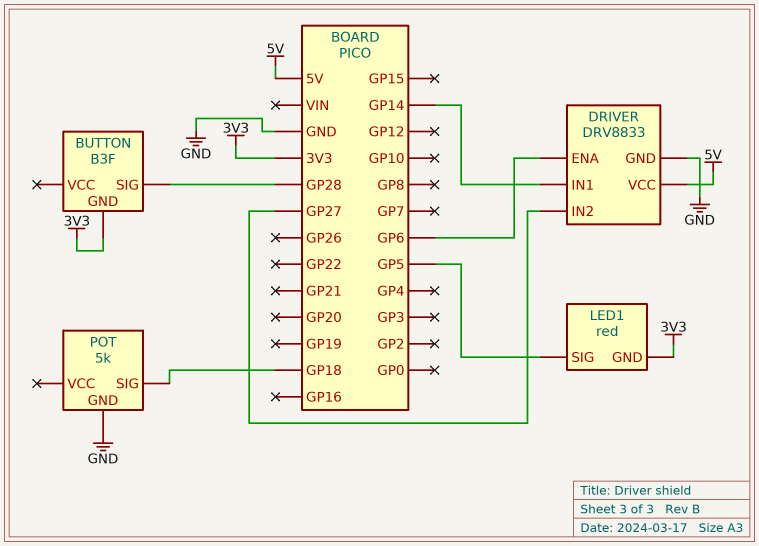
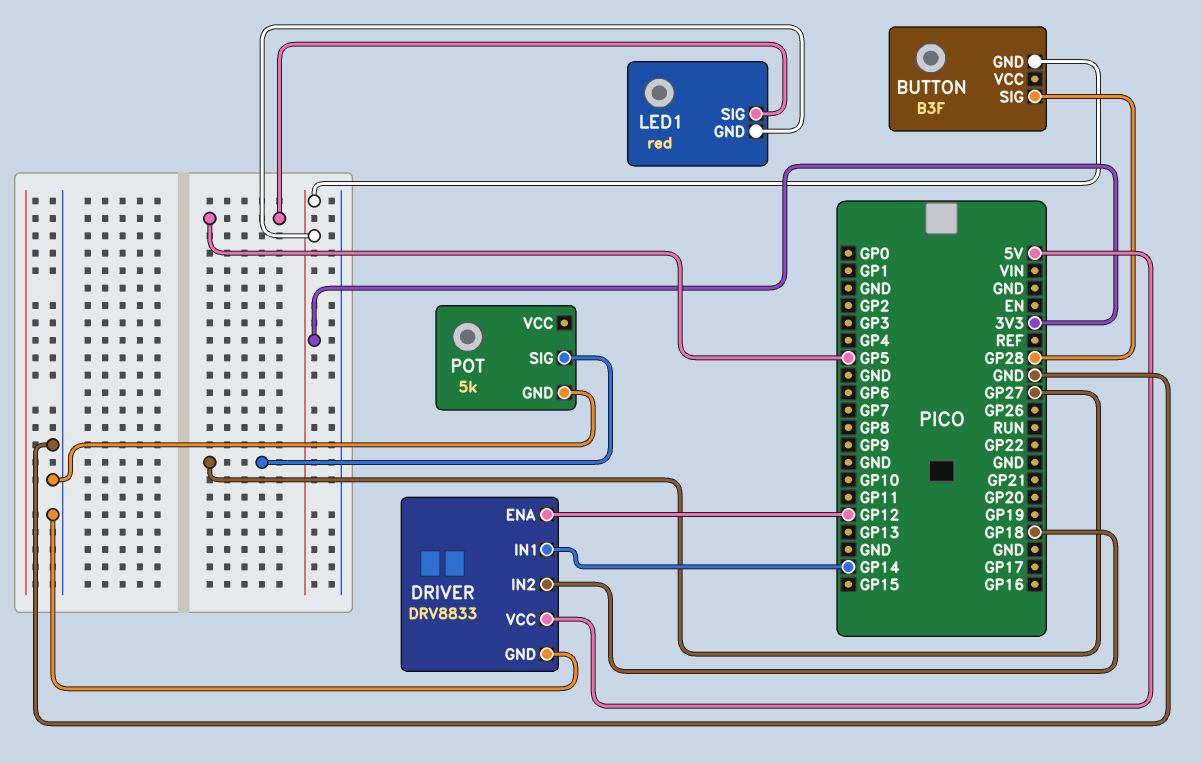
DRIVER pin ENA: GP6 -> GP12
DRIVER pin IN2: GP27 -> GP18
POT pin SIG: GP18 -> GP27

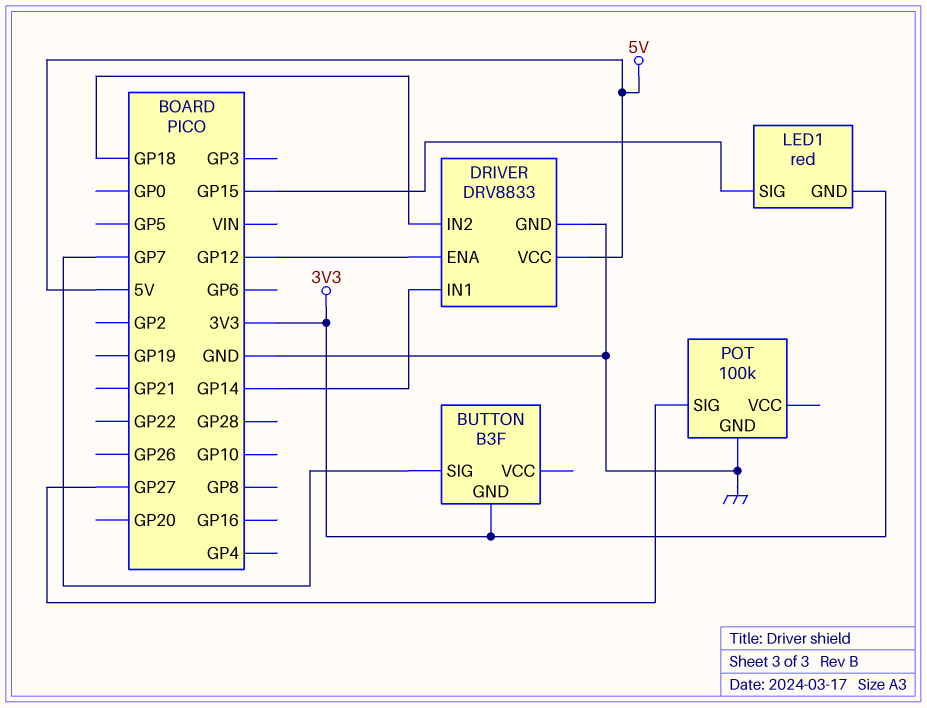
BUTTON pin SIG: GP28 -> GP7
LED1 pin SIG: GP5 -> GP15
POT: 5k -> 100k

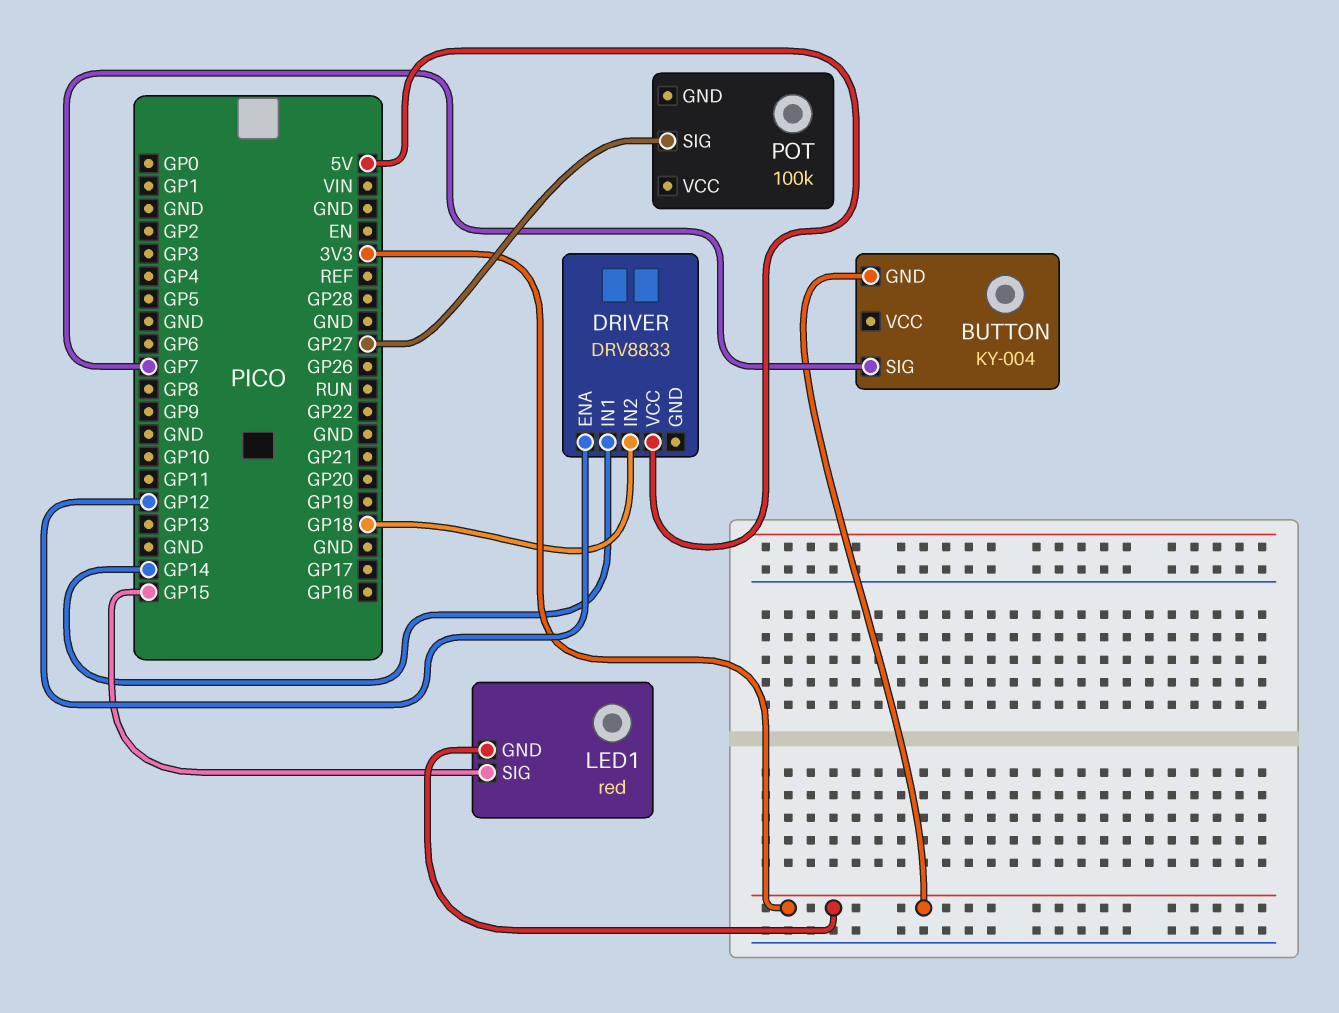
BUTTON: B3F -> KY-004
DRIVER pin GND: GND -> none
POT pin GND: GND -> none

